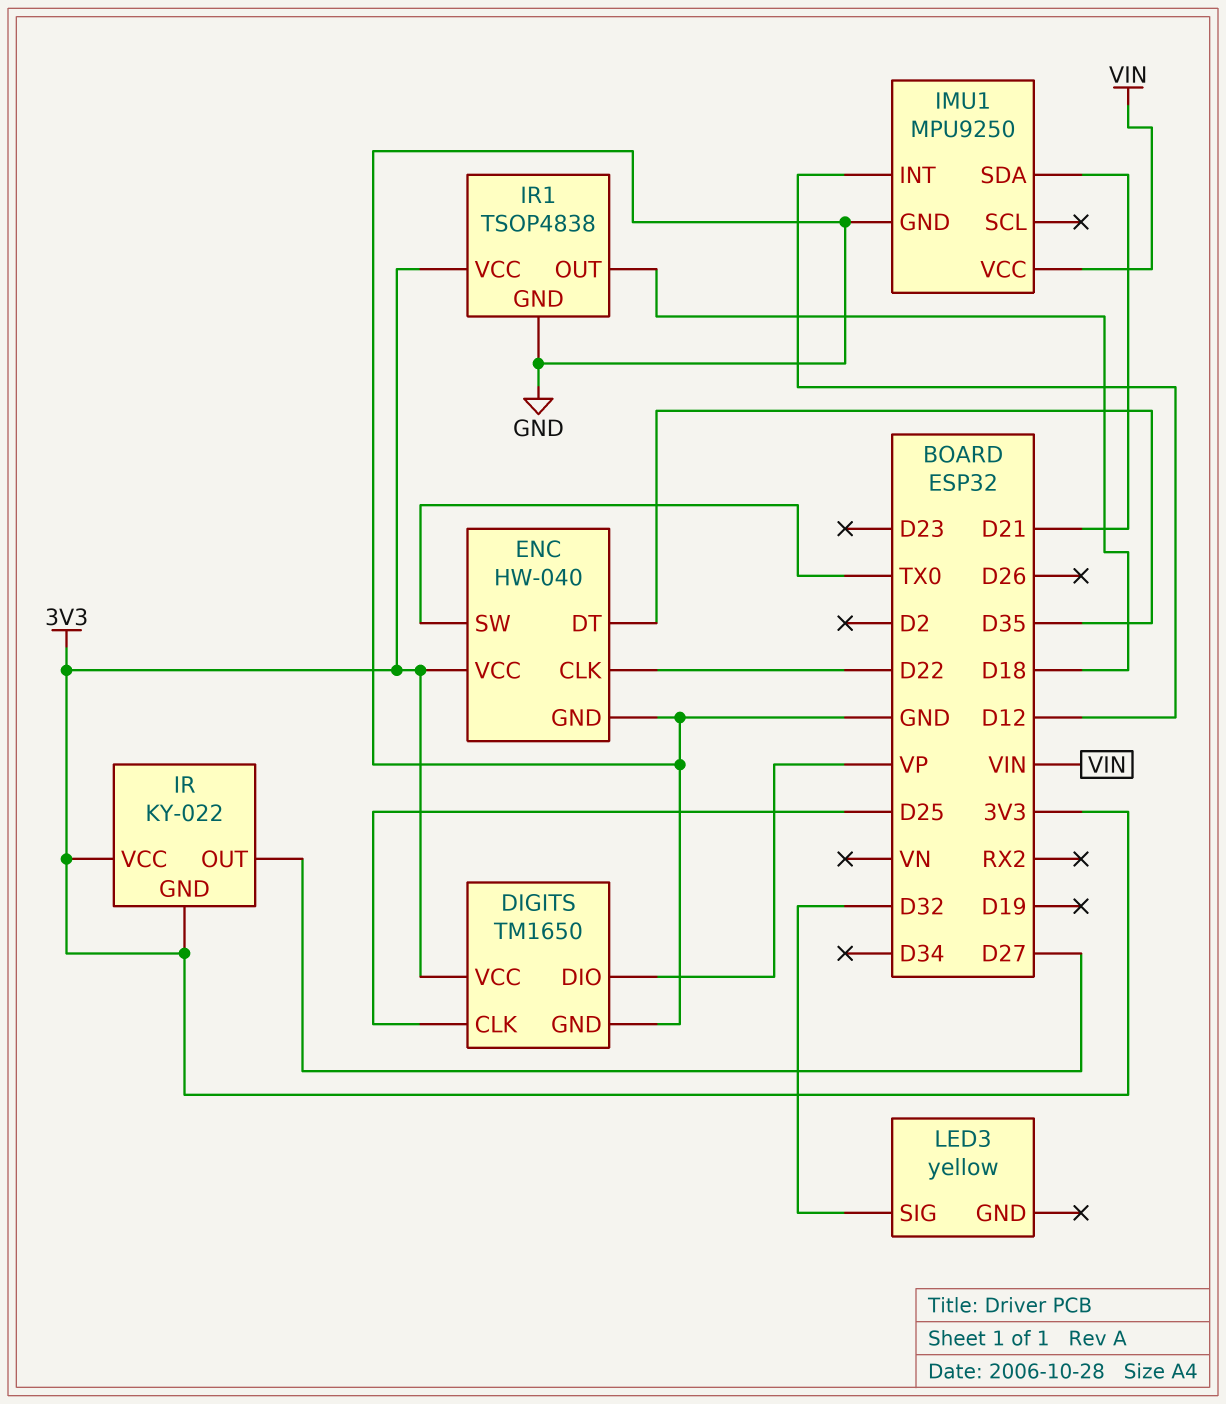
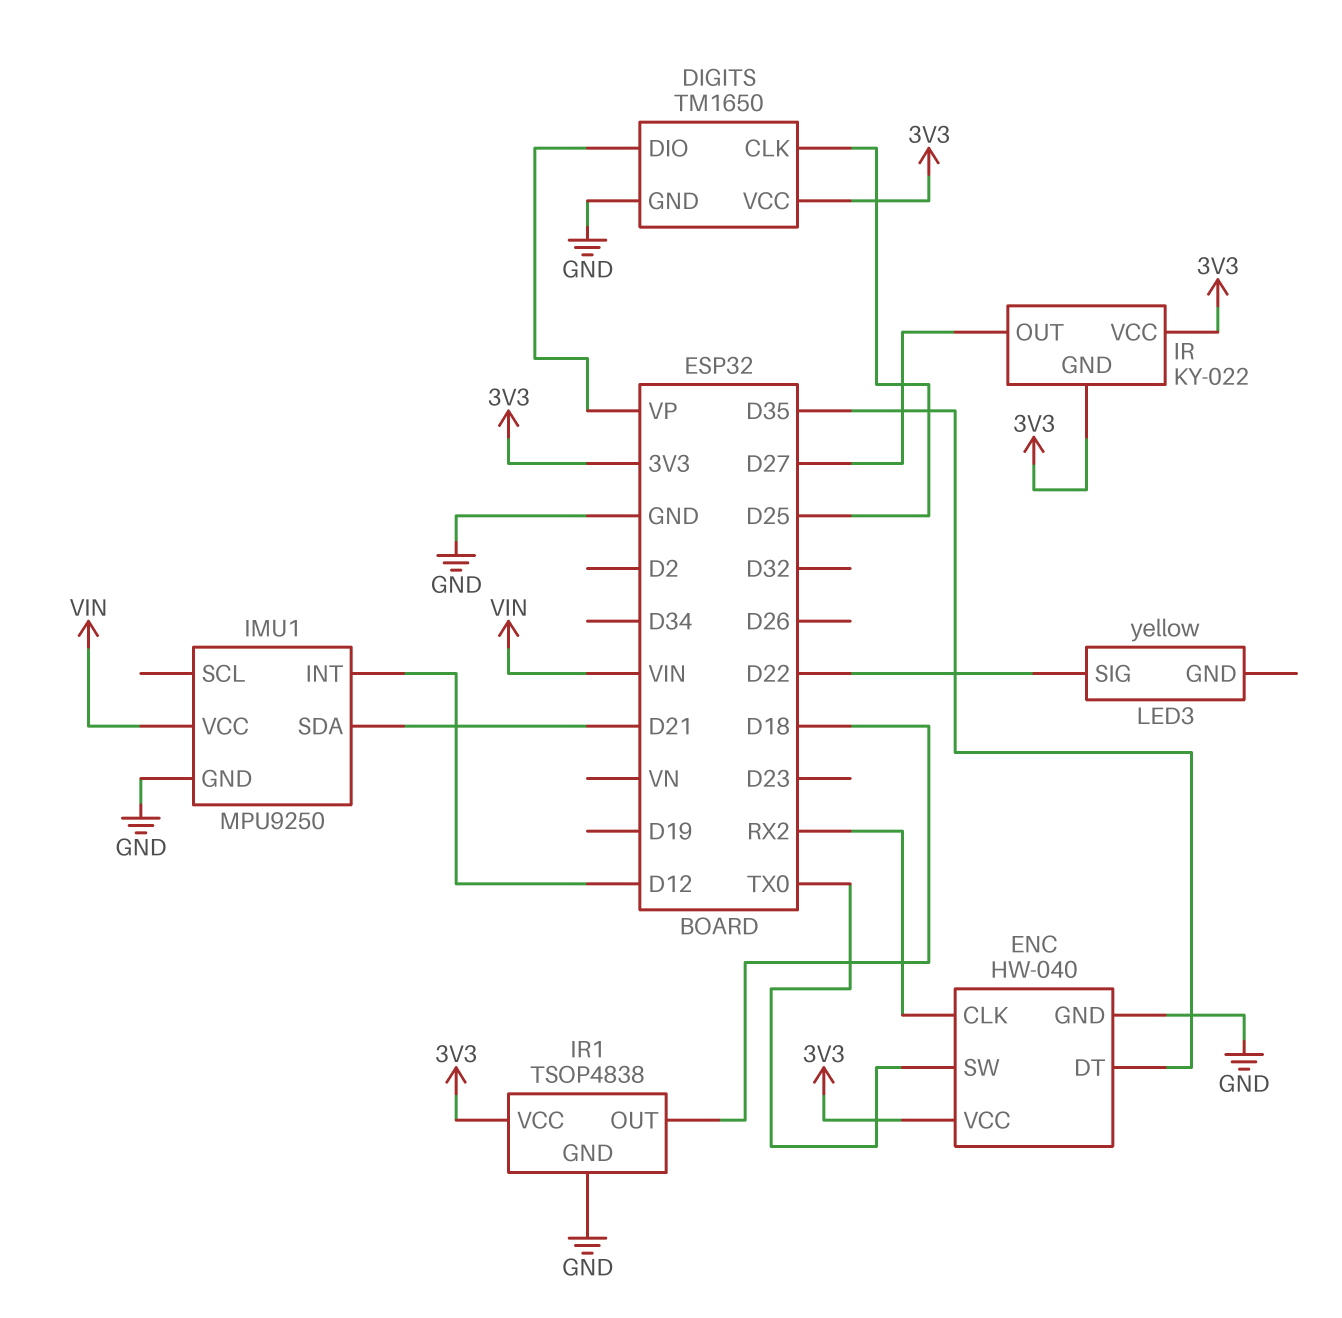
ENC pin CLK: D22 -> RX2
LED3 pin SIG: D32 -> D22

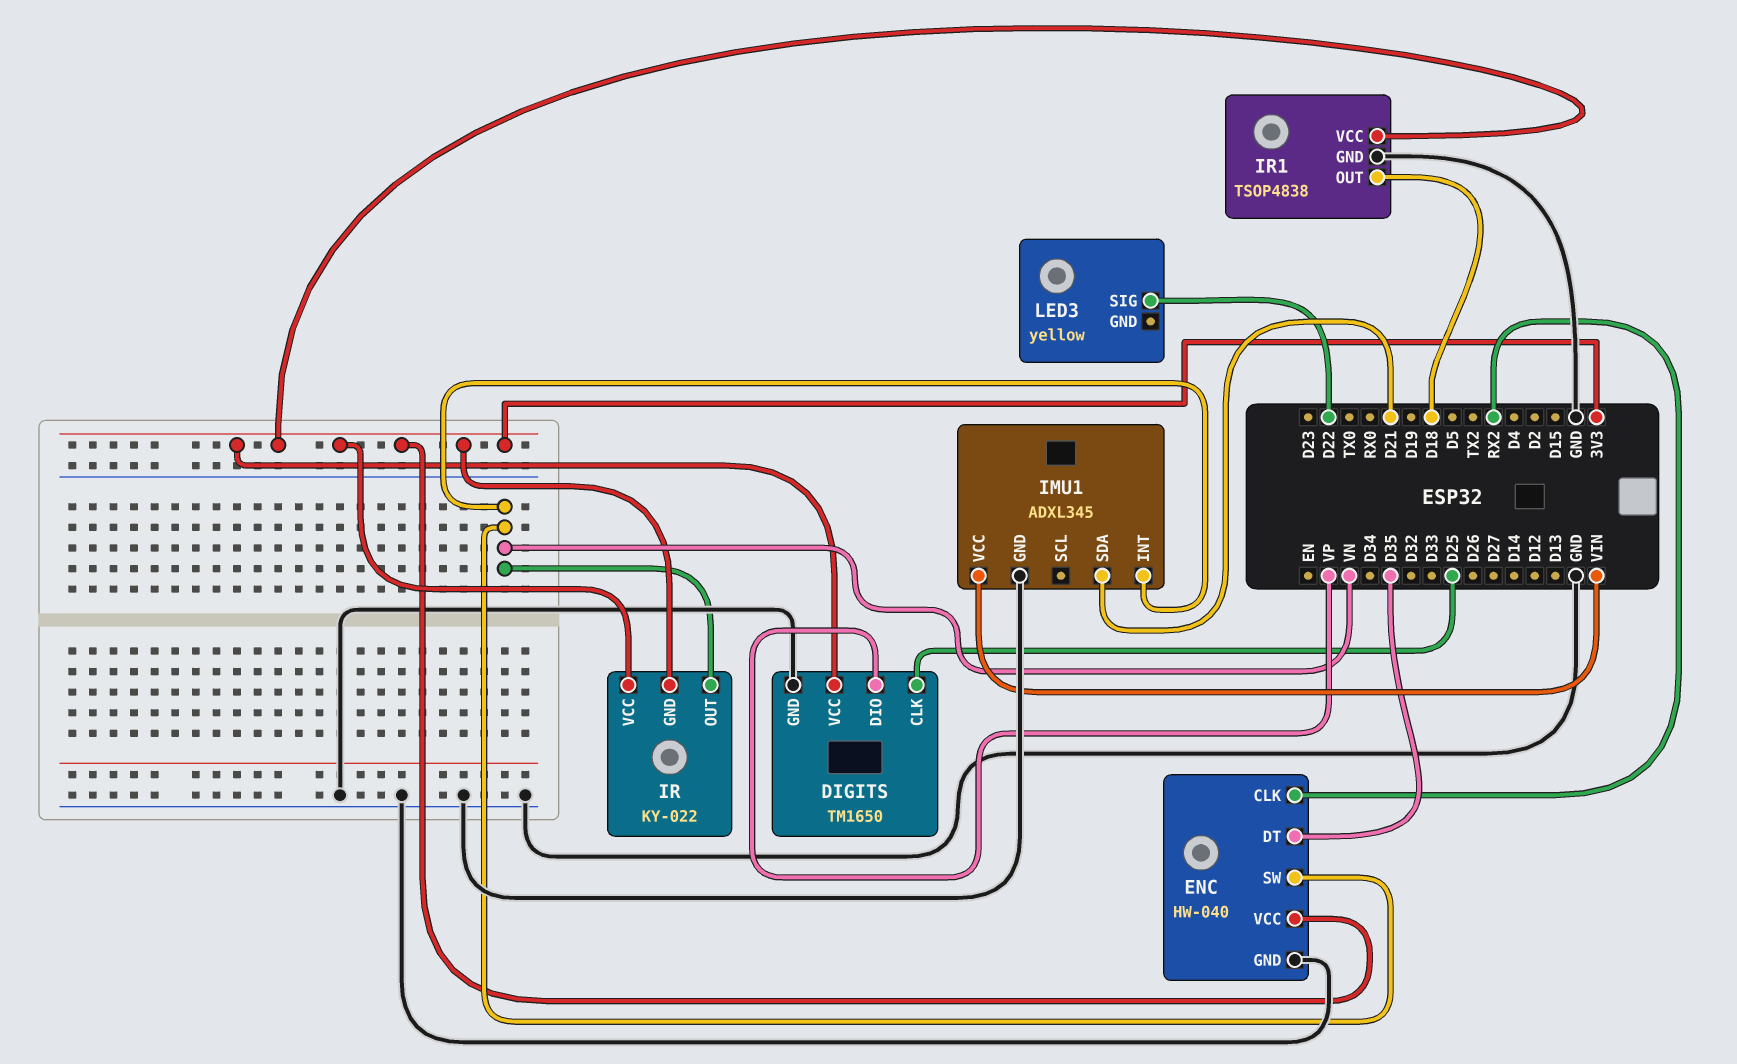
ENC pin SW: TX0 -> VN
IMU1: MPU9250 -> ADXL345
IMU1 pin INT: D12 -> VN
IR pin OUT: D27 -> VN

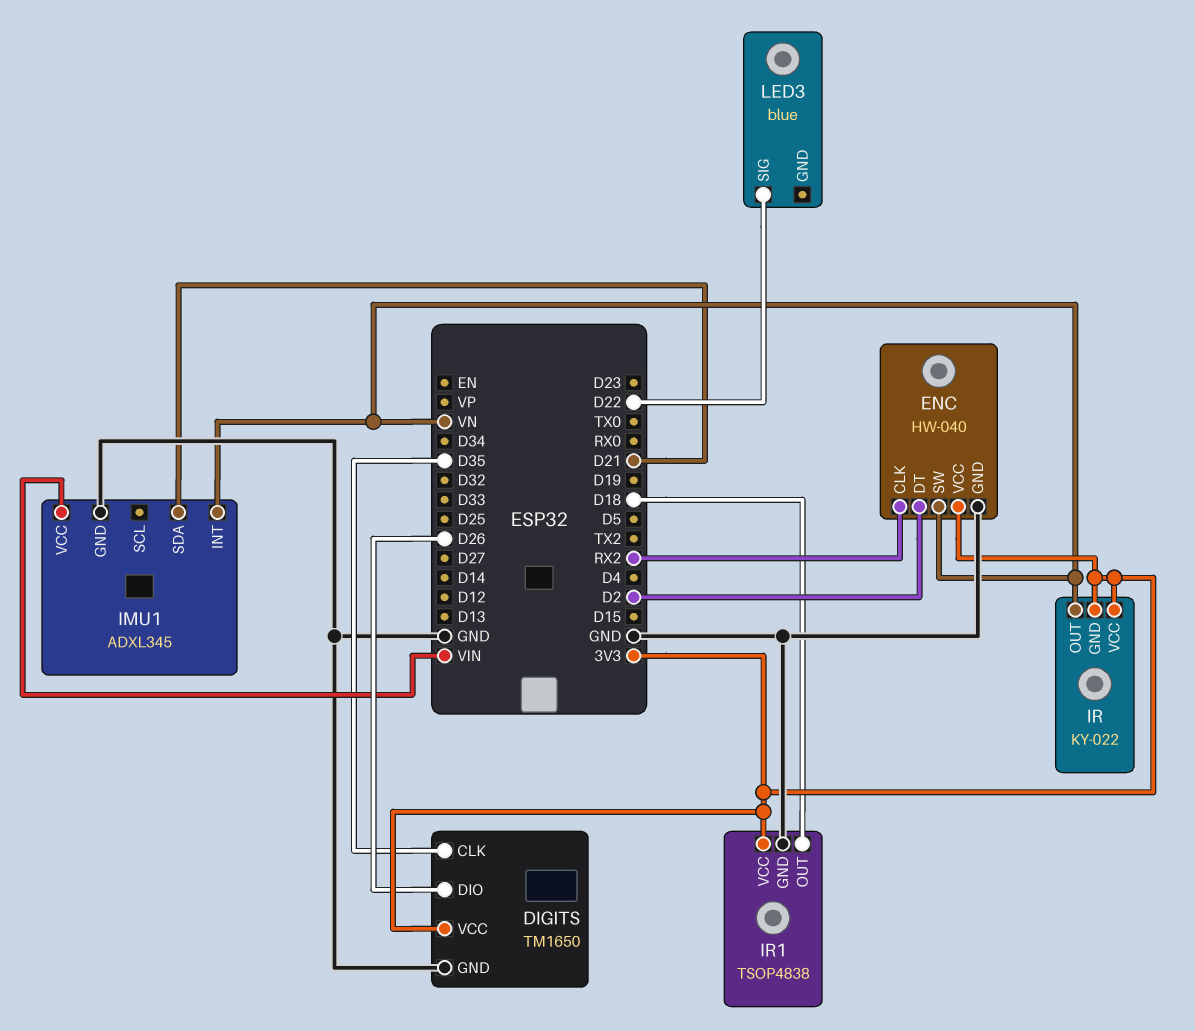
DIGITS pin CLK: D25 -> D35
DIGITS pin DIO: VP -> D26
ENC pin DT: D35 -> D2
LED3: yellow -> blue

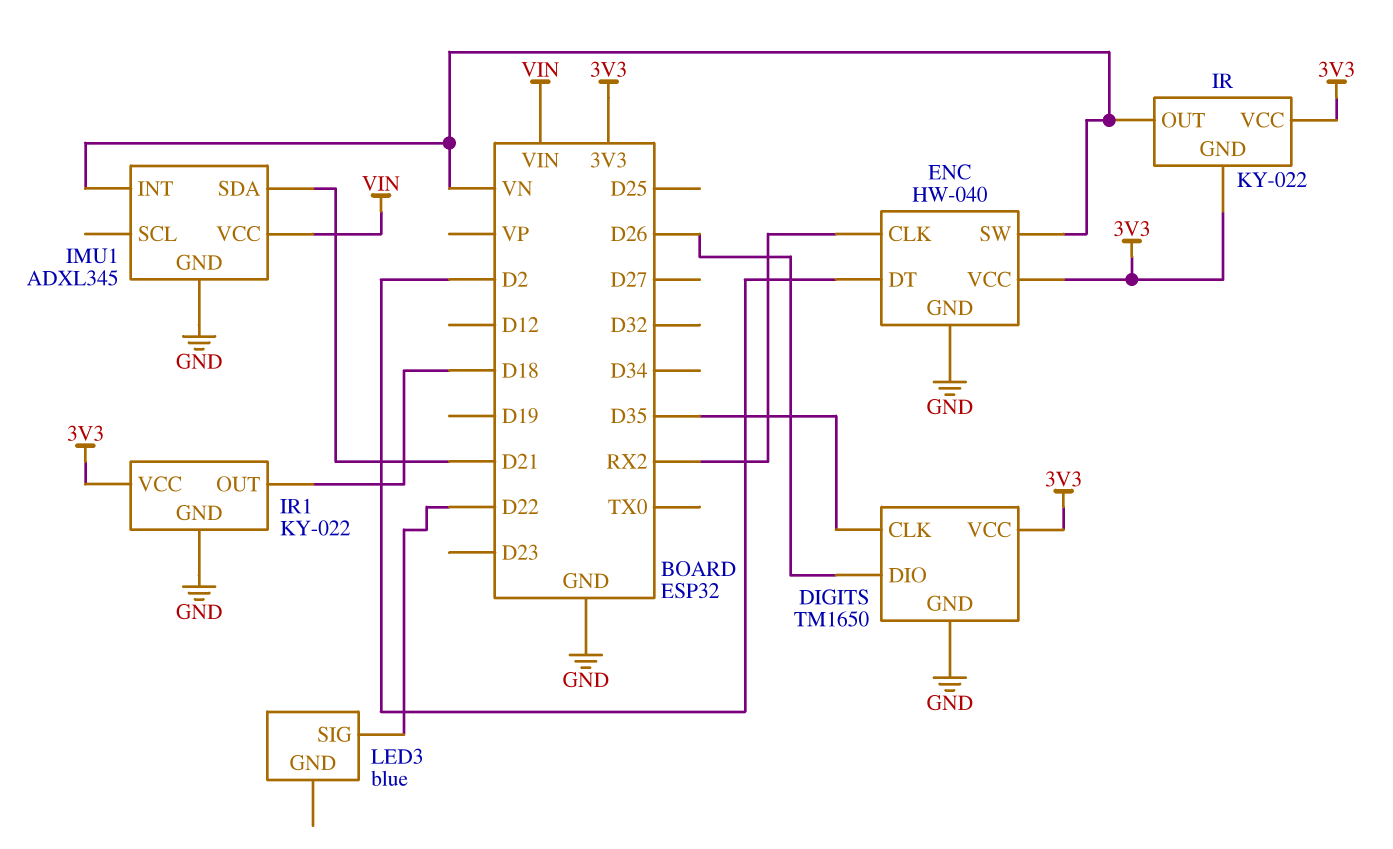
IR1: TSOP4838 -> KY-022

